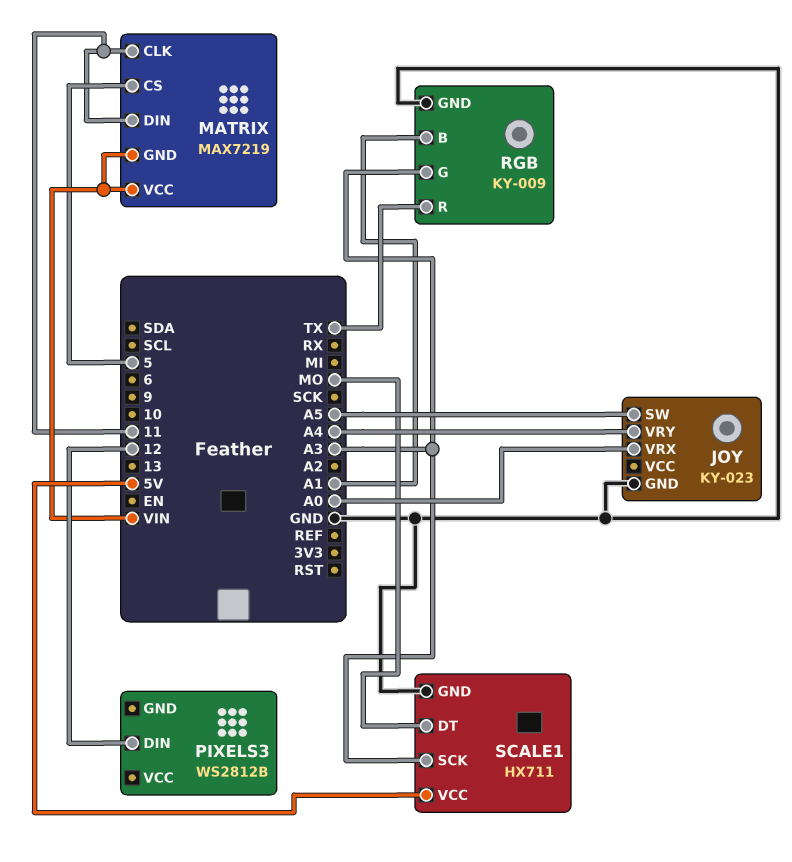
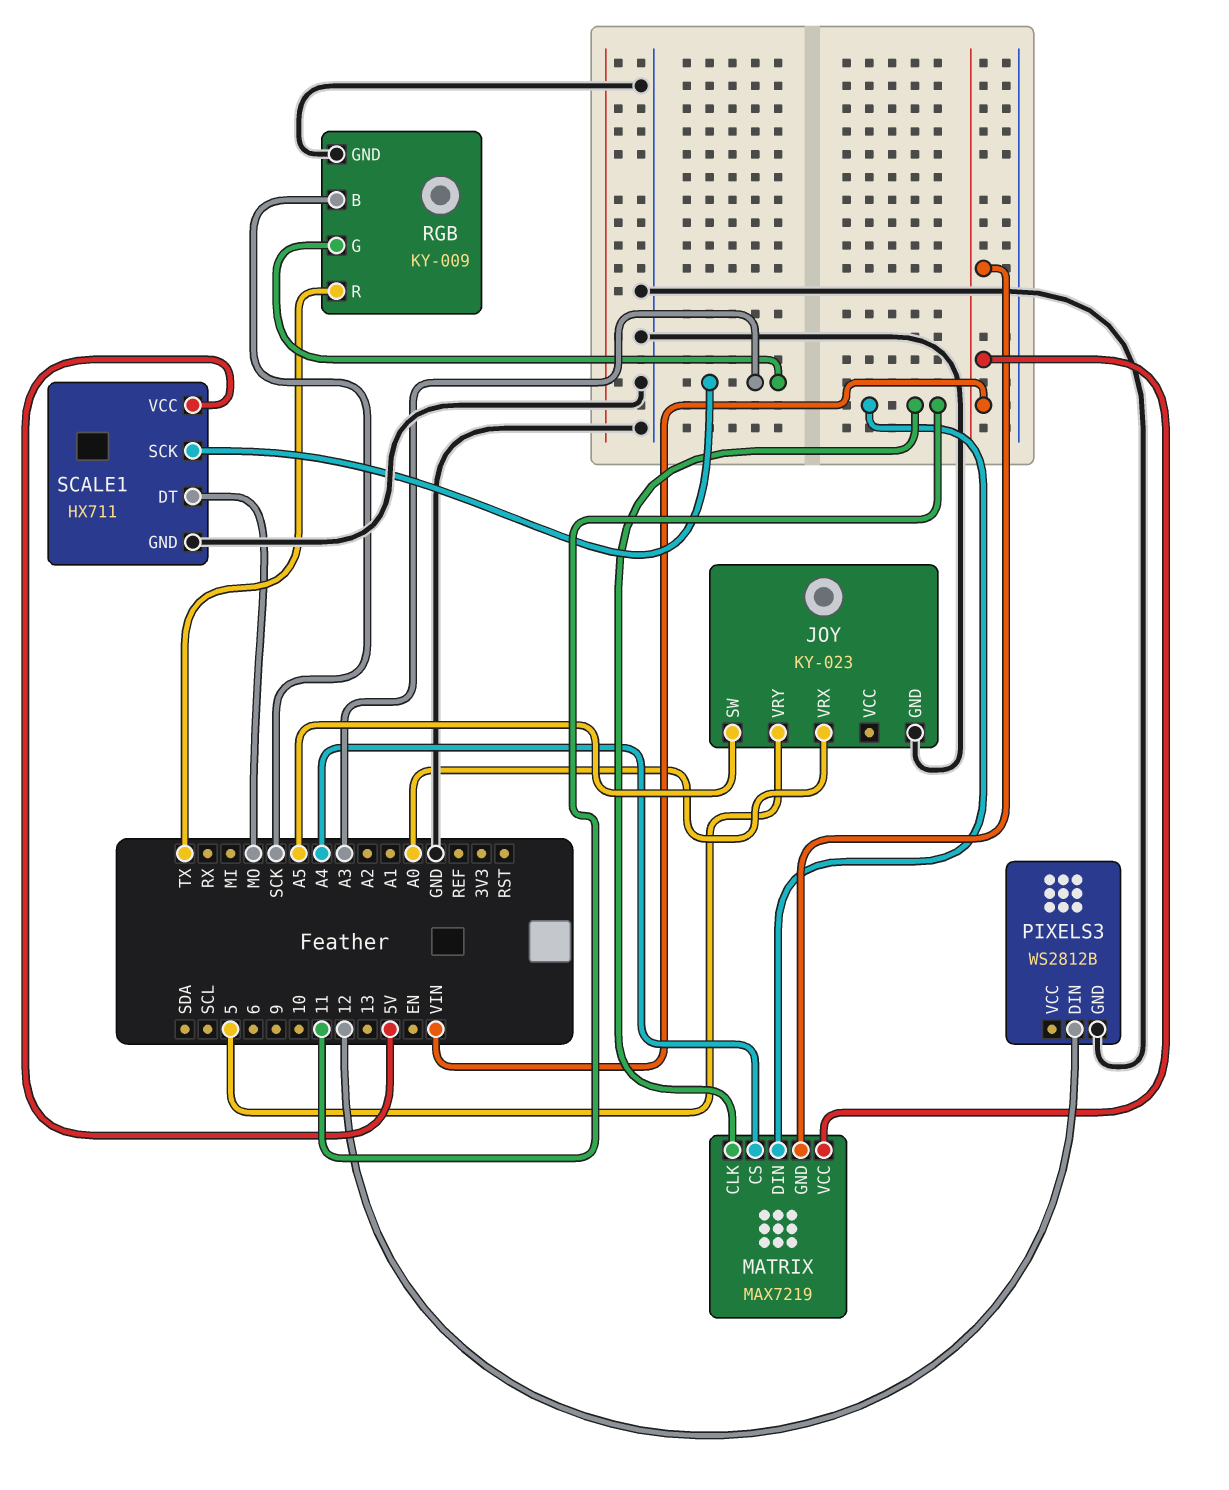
JOY pin VRY: A4 -> 5
MATRIX pin CS: 5 -> A4
PIXELS3 pin GND: none -> GND
RGB pin B: A1 -> SCK

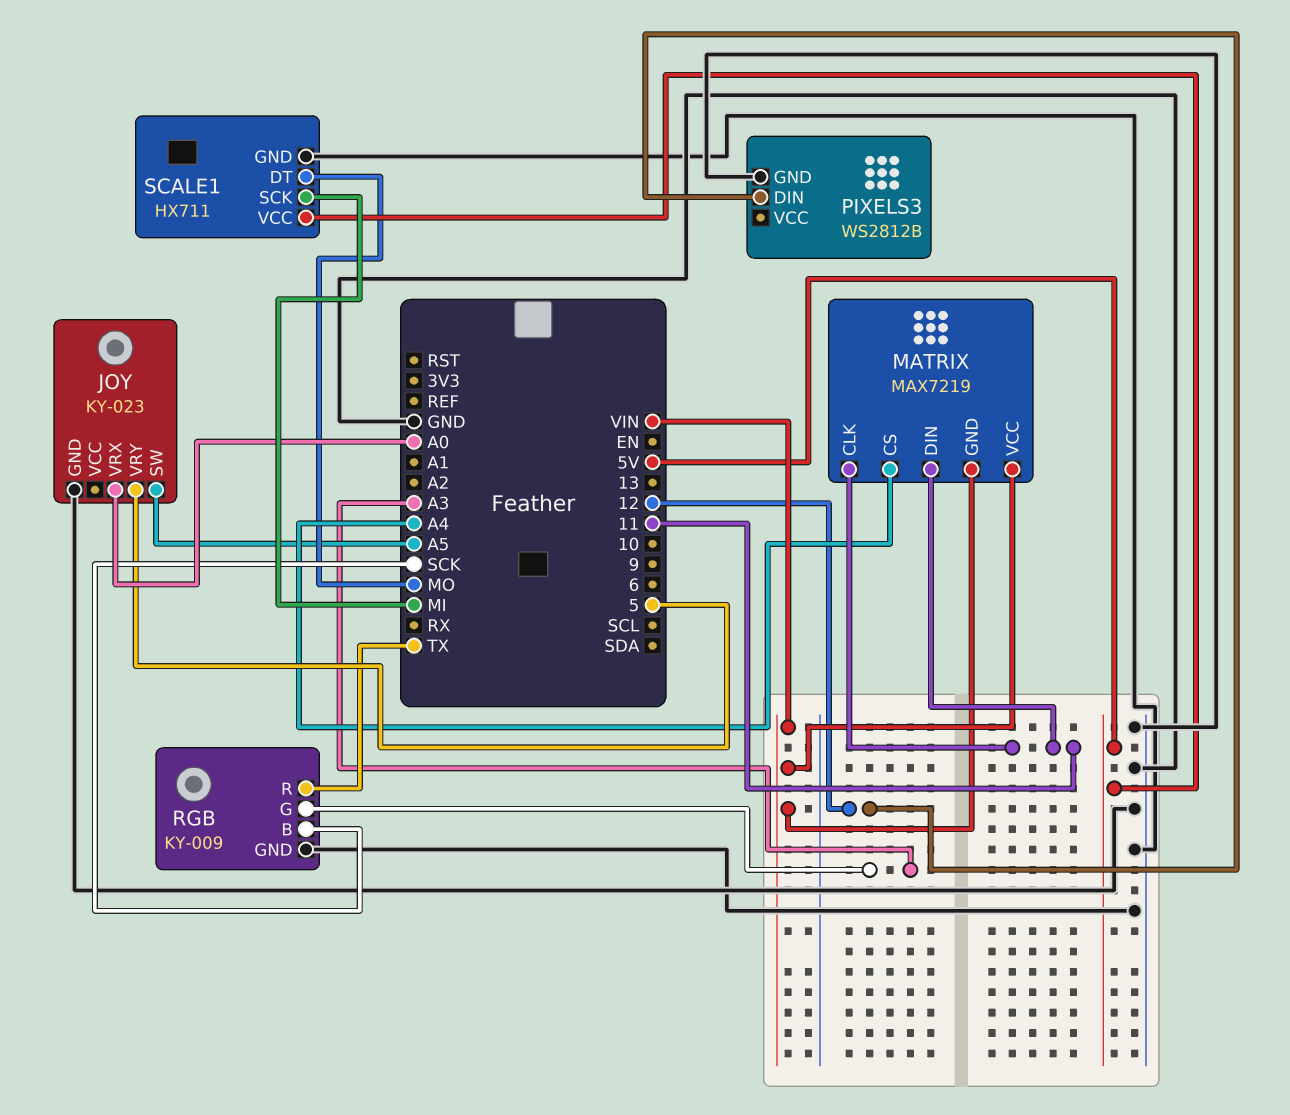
SCALE1 pin SCK: A3 -> MI

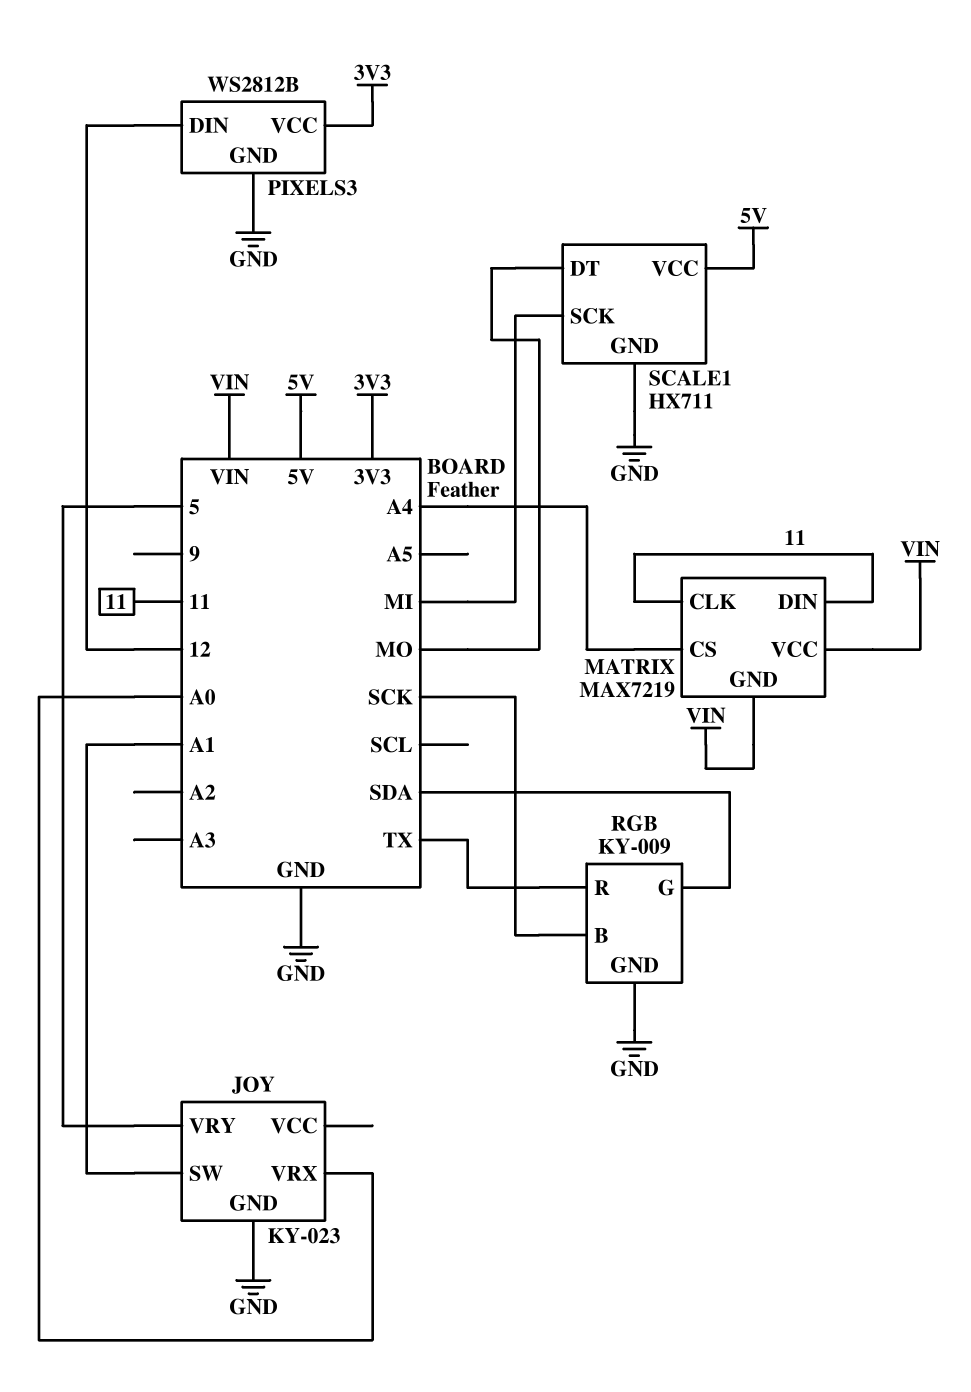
JOY pin SW: A5 -> A1
PIXELS3 pin VCC: none -> 3V3
RGB pin G: A3 -> SDA

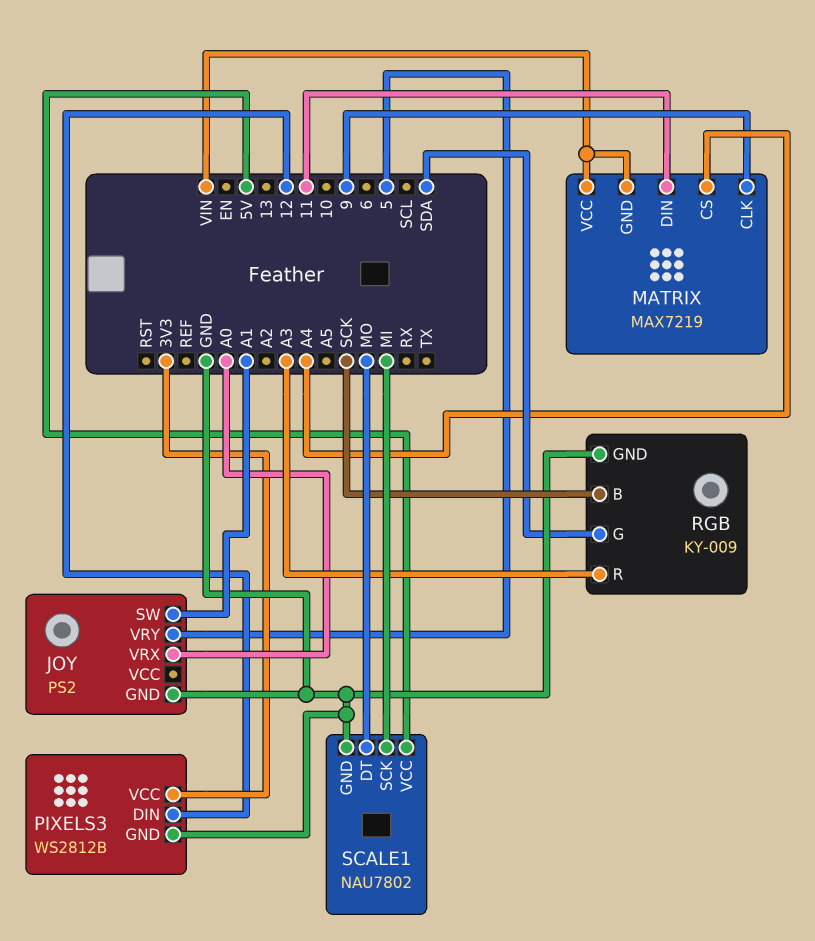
JOY: KY-023 -> PS2
MATRIX pin CLK: 11 -> 9
RGB pin R: TX -> A3
SCALE1: HX711 -> NAU7802

